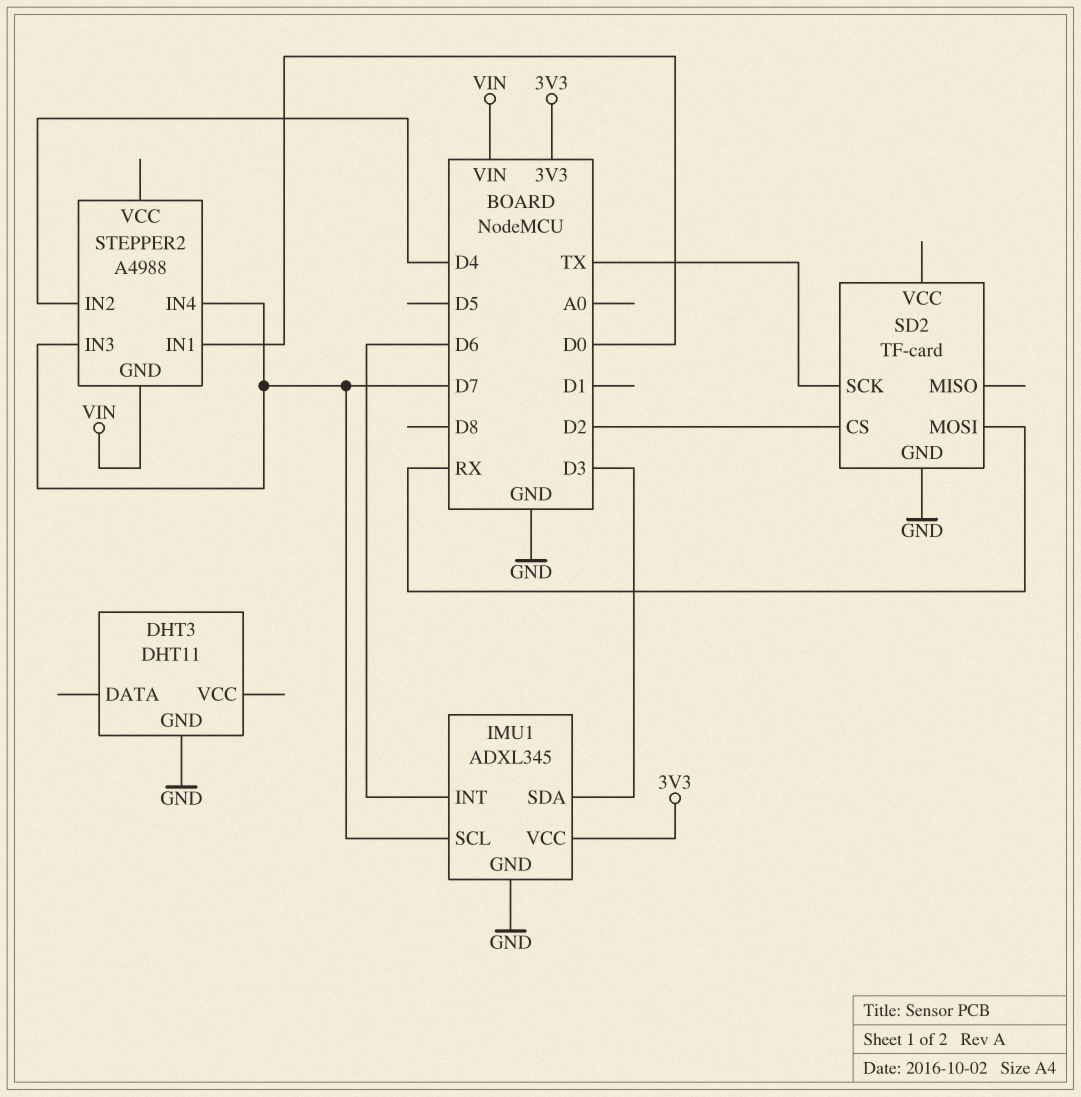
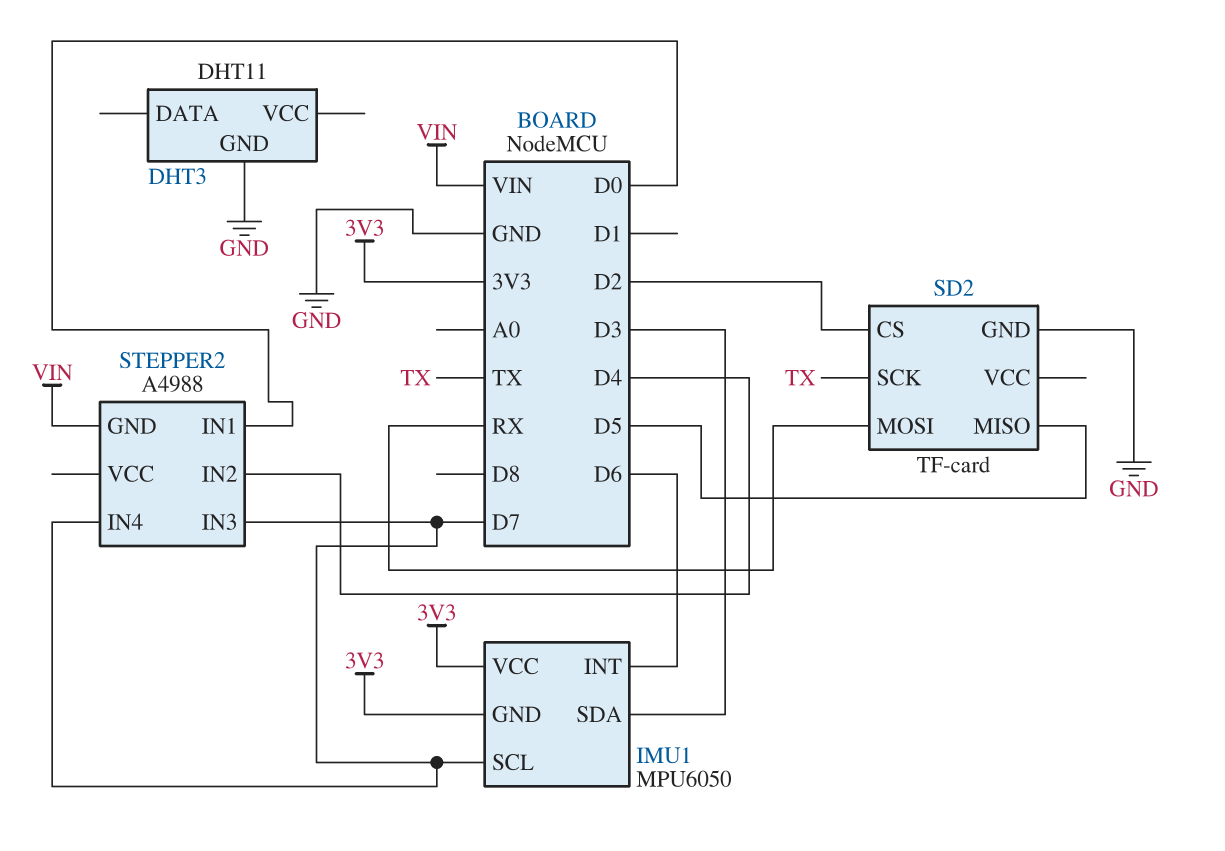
IMU1: ADXL345 -> MPU6050
IMU1 pin GND: GND -> 3V3
SD2 pin MISO: none -> D5

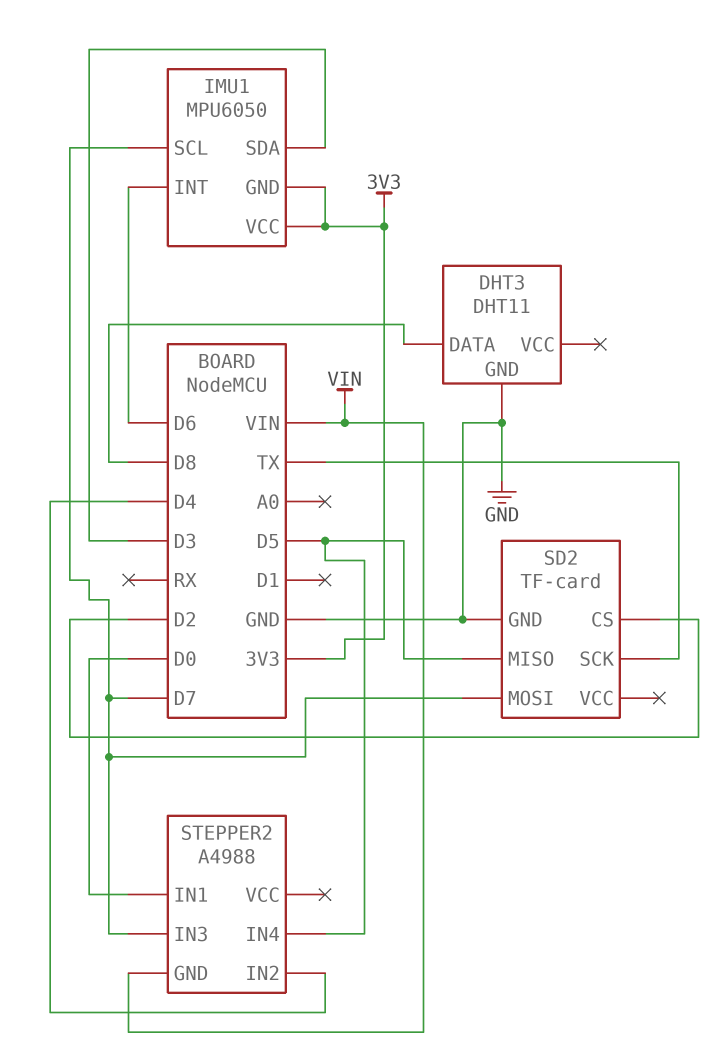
DHT3 pin DATA: none -> D8
SD2 pin MOSI: RX -> D7
STEPPER2 pin IN4: D7 -> D5

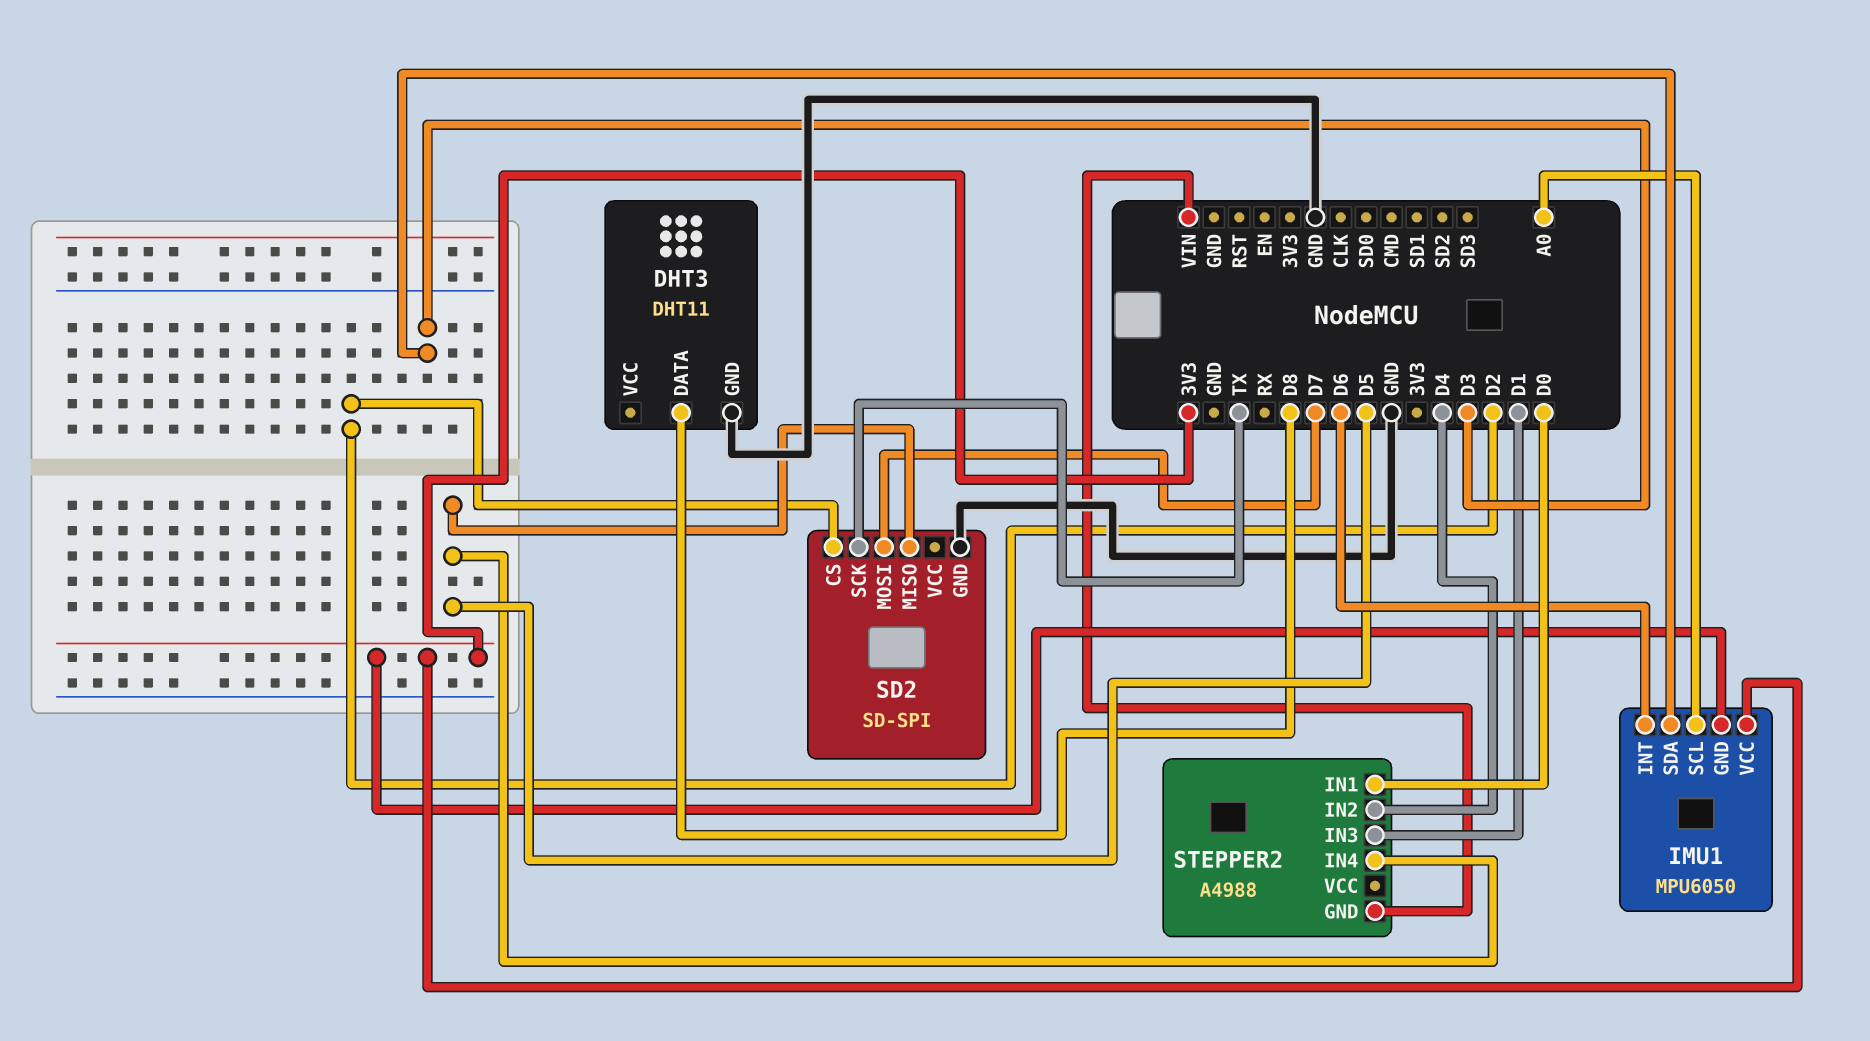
IMU1 pin SCL: D7 -> A0
SD2: TF-card -> SD-SPI
STEPPER2 pin IN3: D7 -> D1

